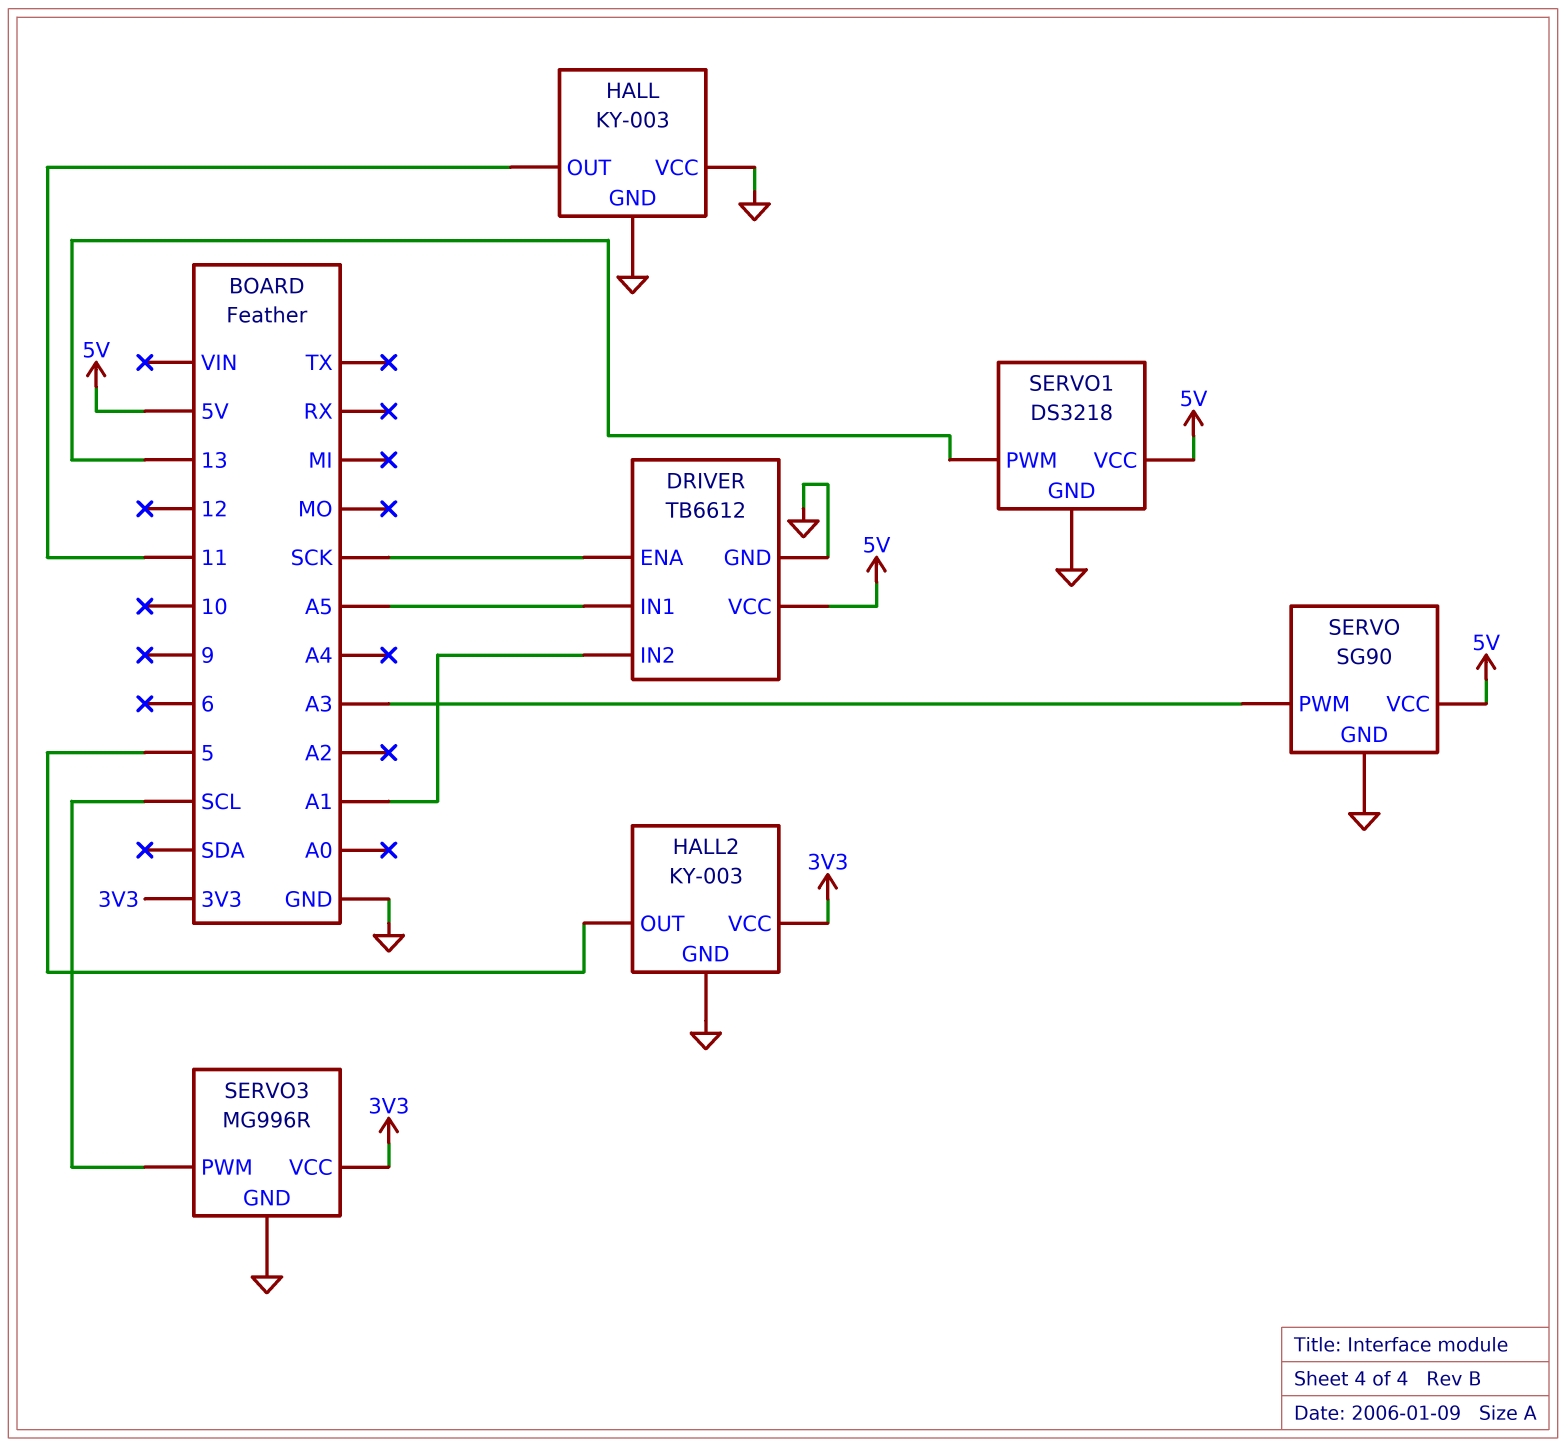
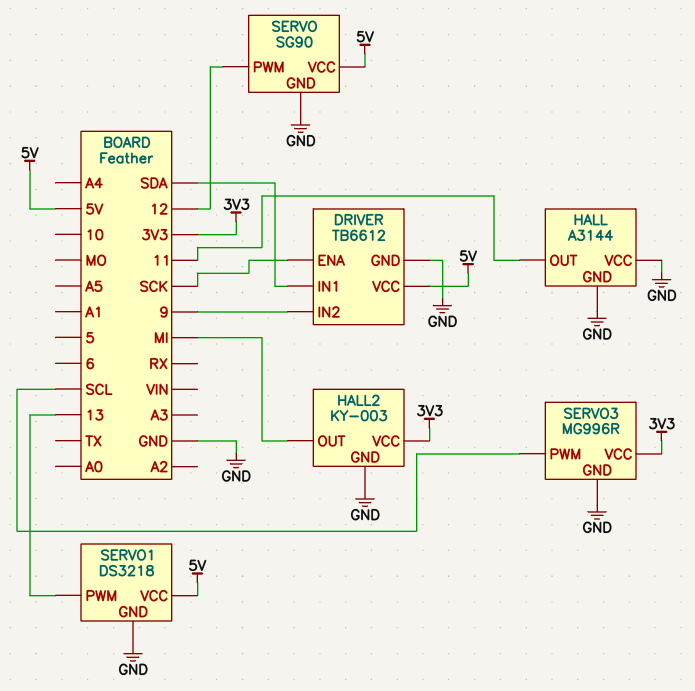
DRIVER pin IN1: A5 -> SDA
DRIVER pin IN2: A1 -> 9
HALL: KY-003 -> A3144
HALL2 pin OUT: 5 -> MI
SERVO pin PWM: A3 -> 12

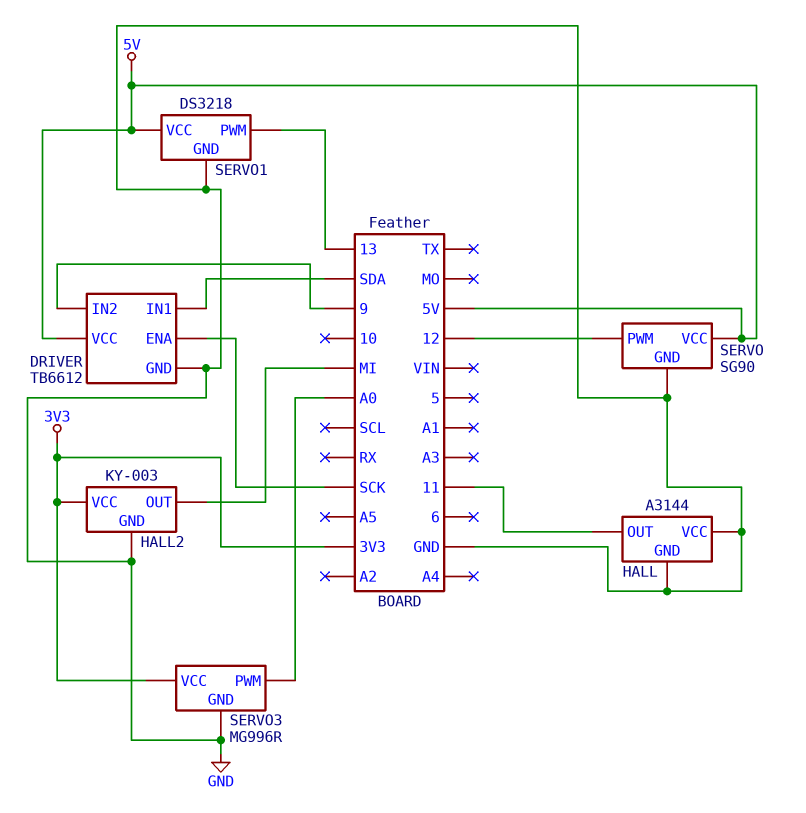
SERVO3 pin PWM: SCL -> A0

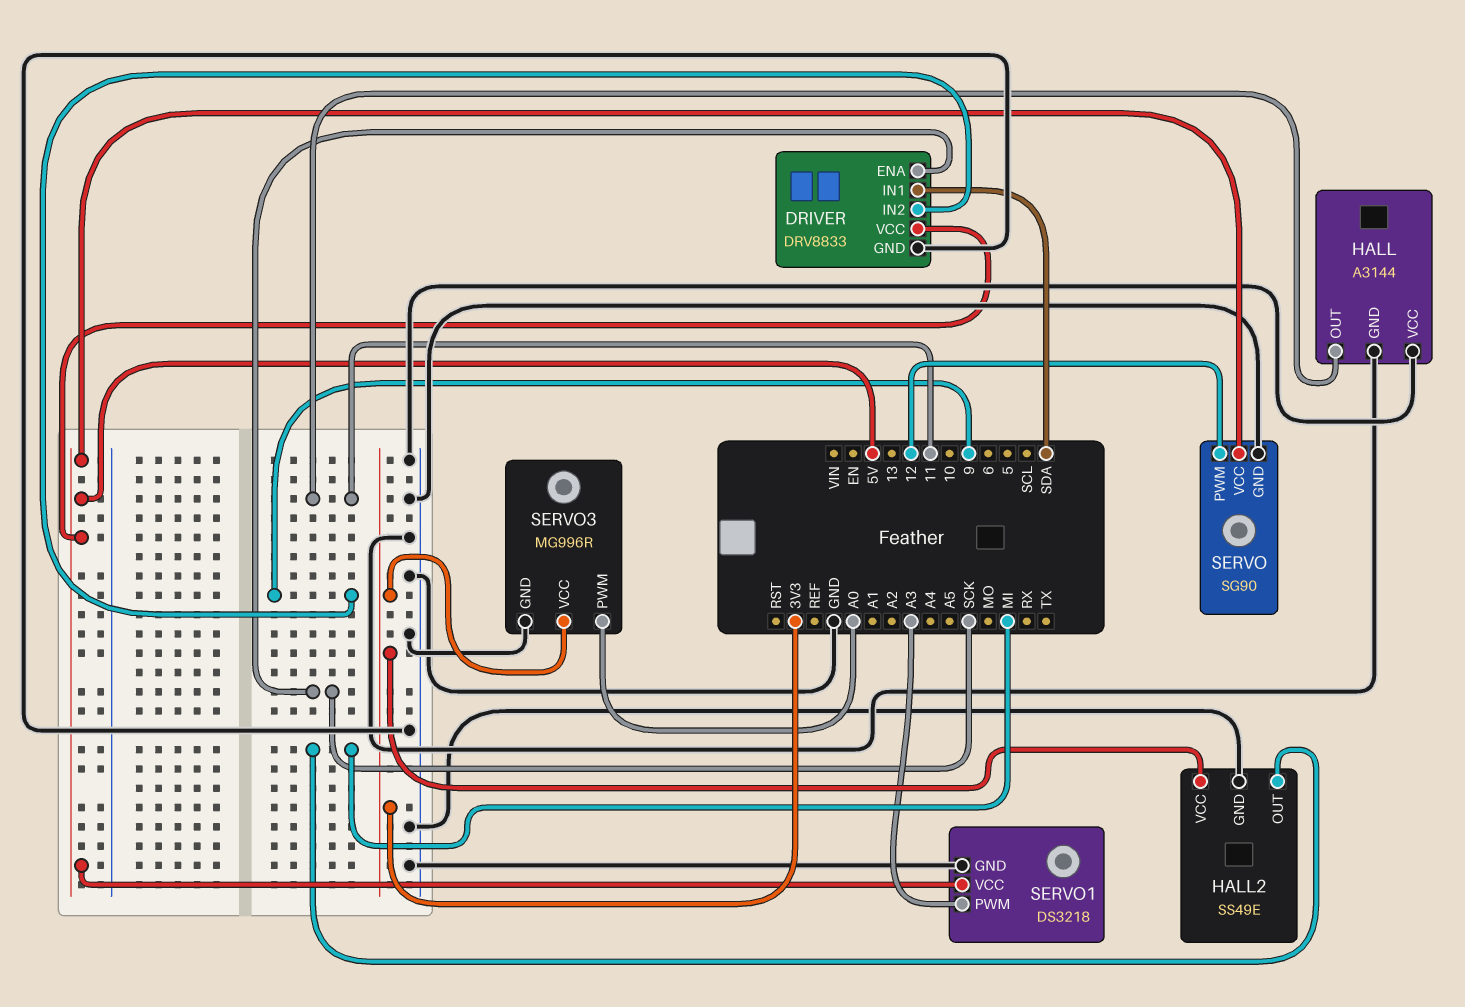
DRIVER: TB6612 -> DRV8833
HALL2: KY-003 -> SS49E
SERVO1 pin PWM: 13 -> A3

